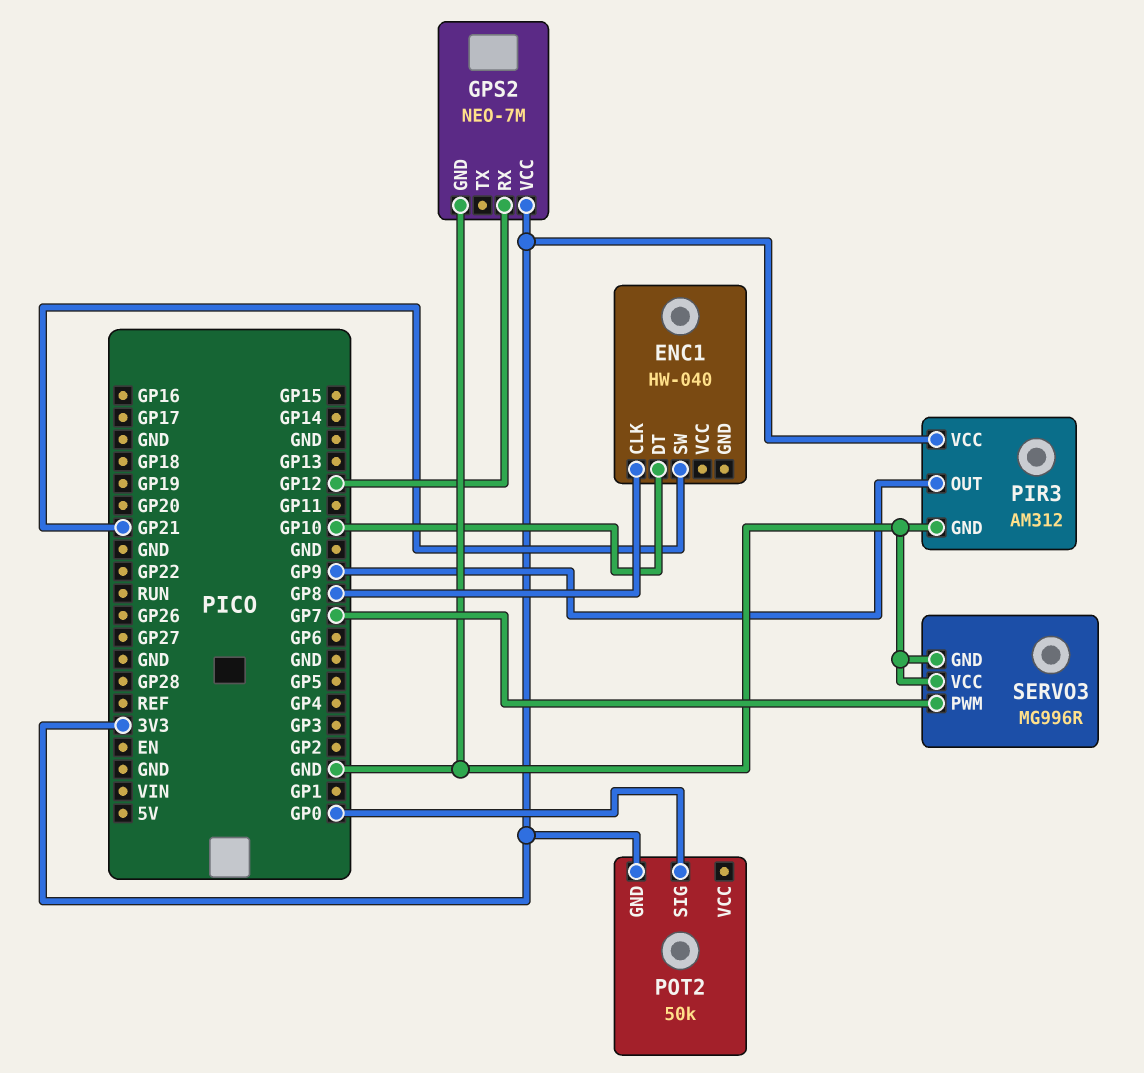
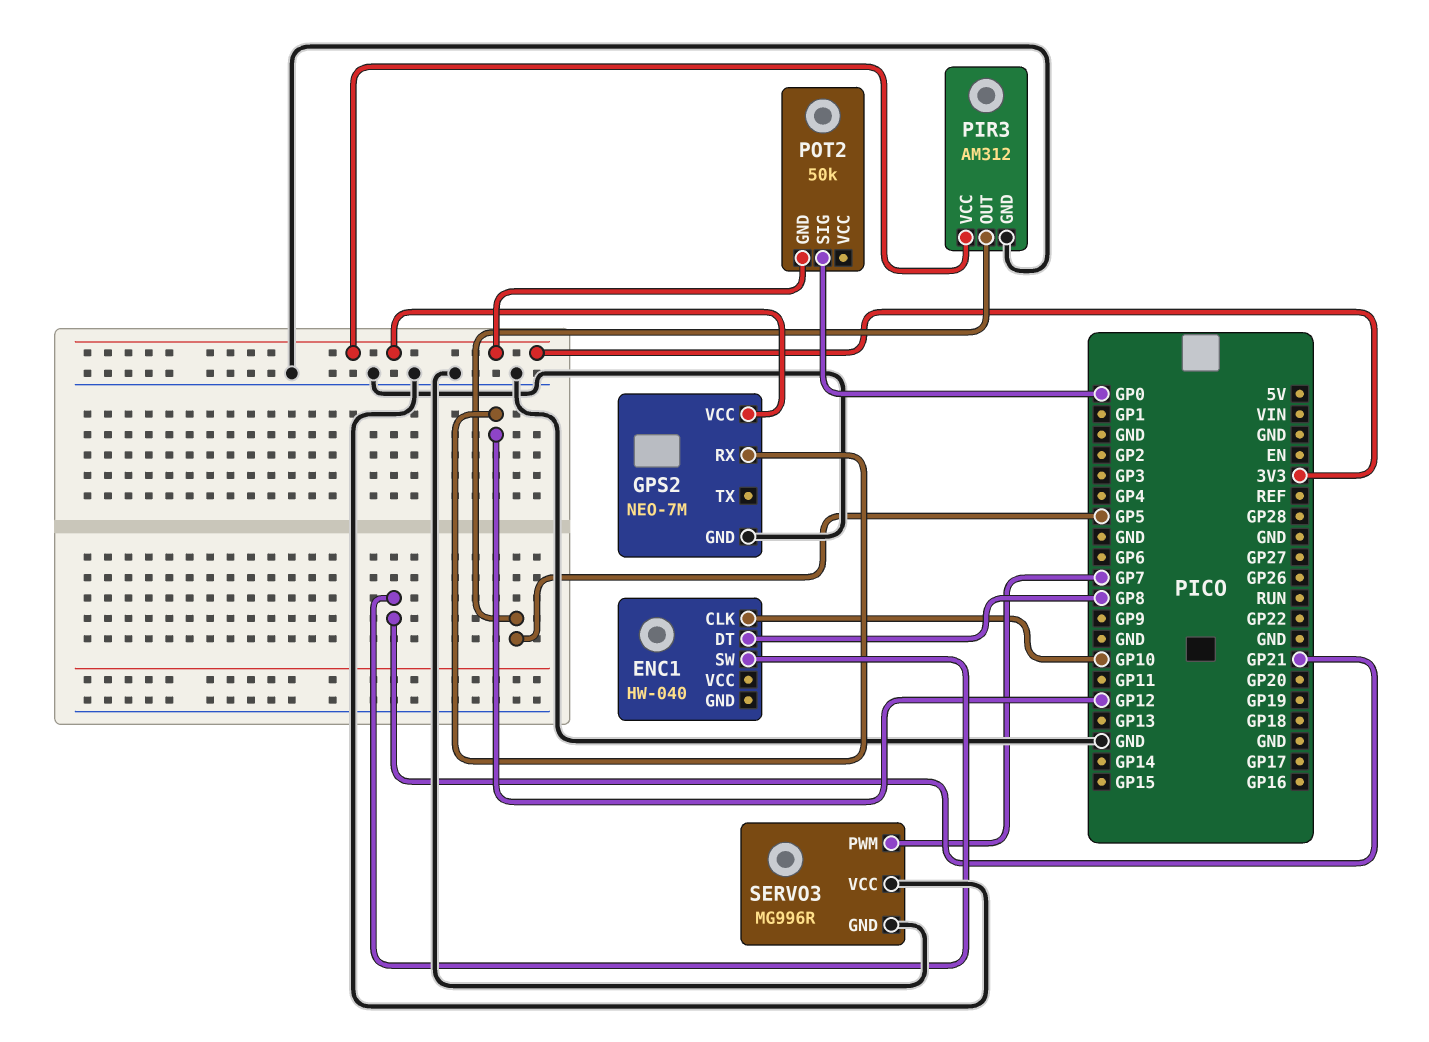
ENC1 pin CLK: GP8 -> GP10
ENC1 pin DT: GP10 -> GP8
PIR3 pin OUT: GP9 -> GP5

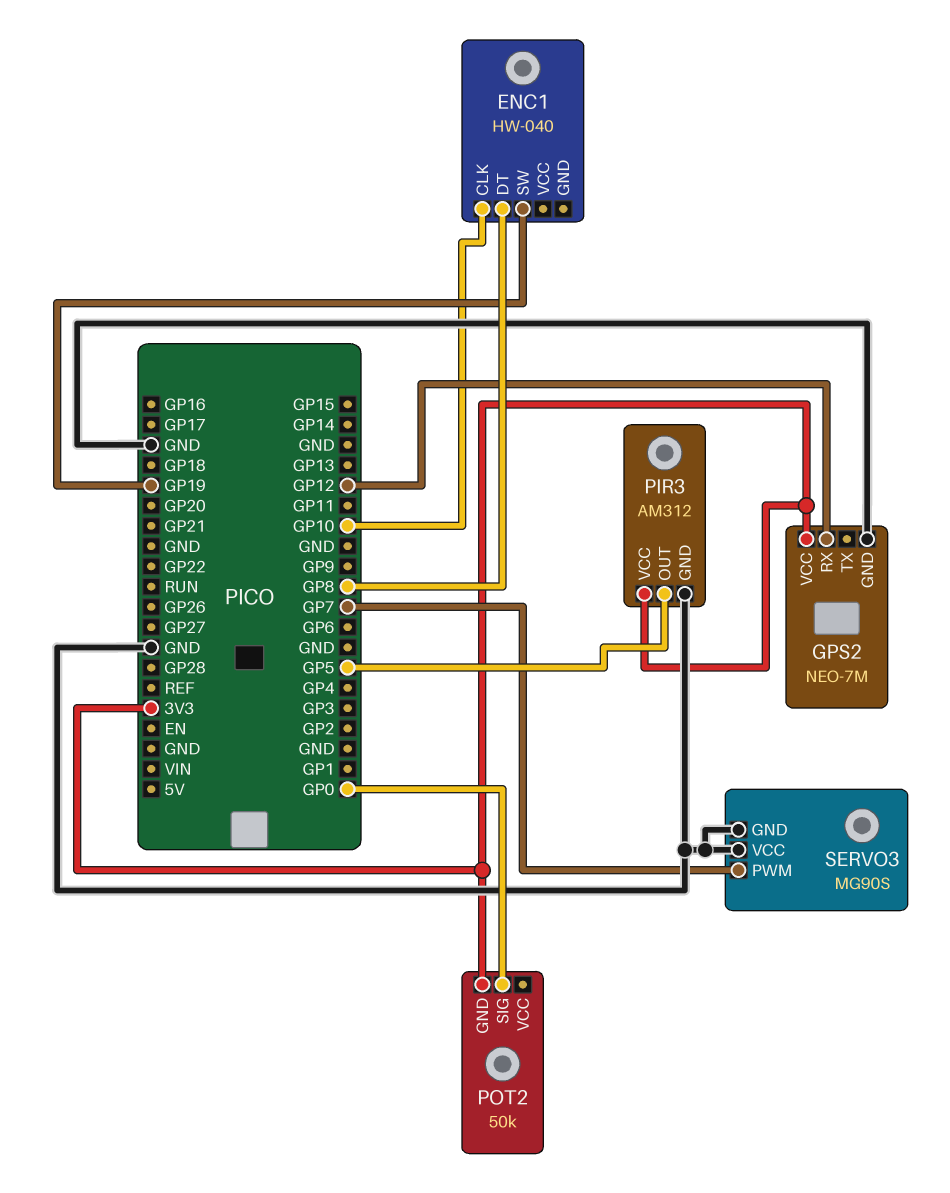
ENC1 pin SW: GP21 -> GP19
SERVO3: MG996R -> MG90S

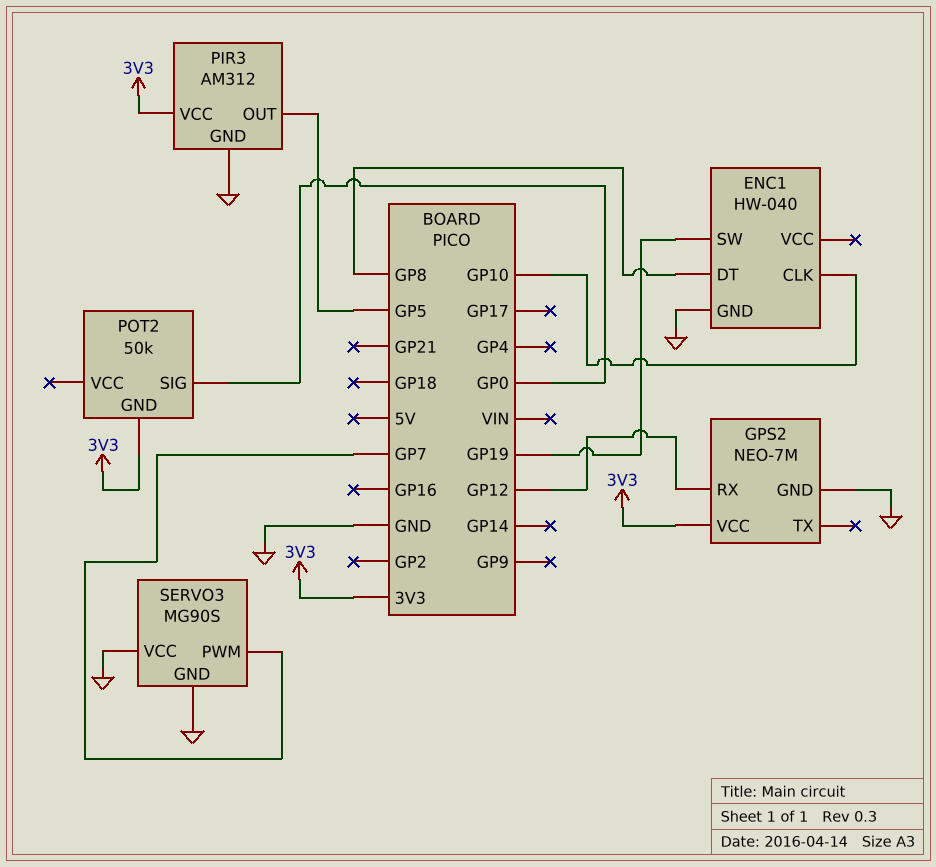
ENC1 pin GND: none -> GND

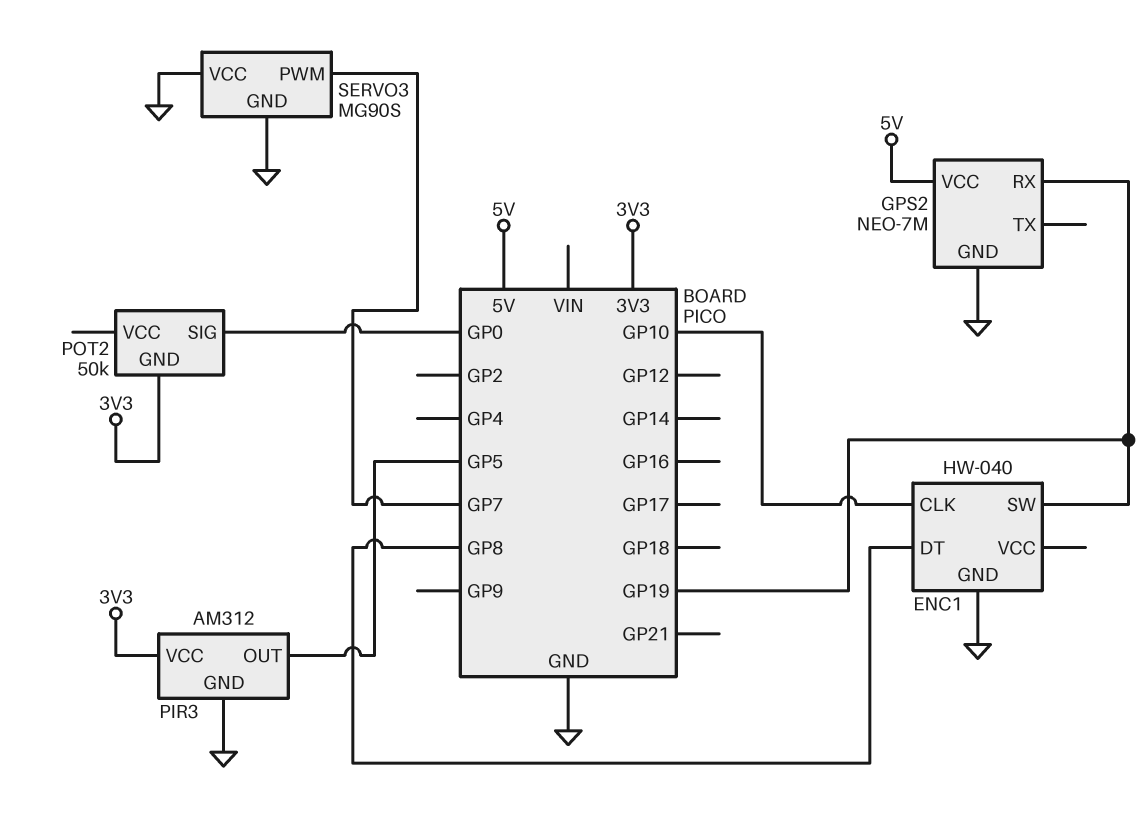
GPS2 pin RX: GP12 -> GP19
GPS2 pin VCC: 3V3 -> 5V

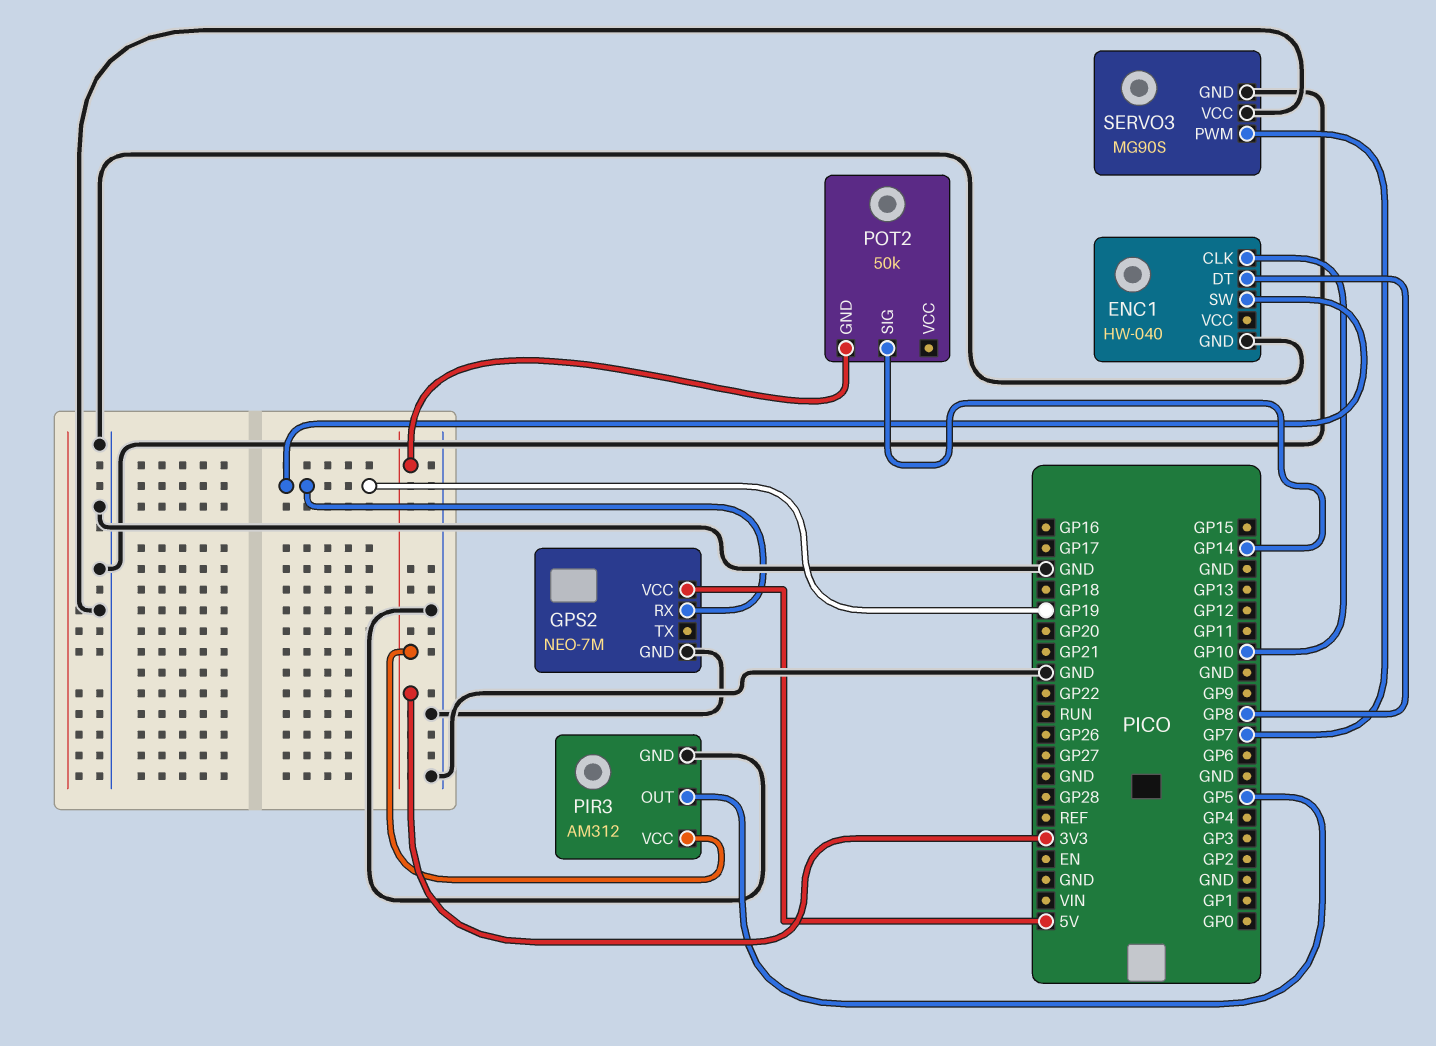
POT2 pin SIG: GP0 -> GP14

